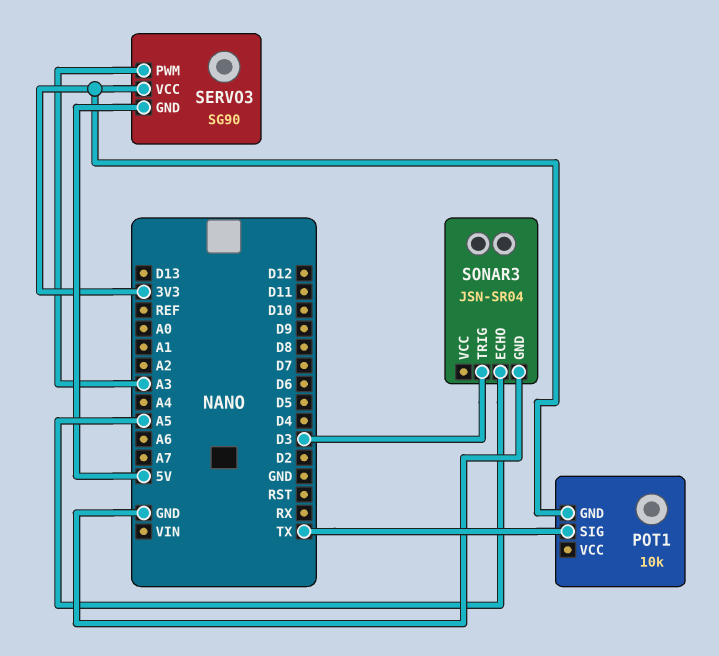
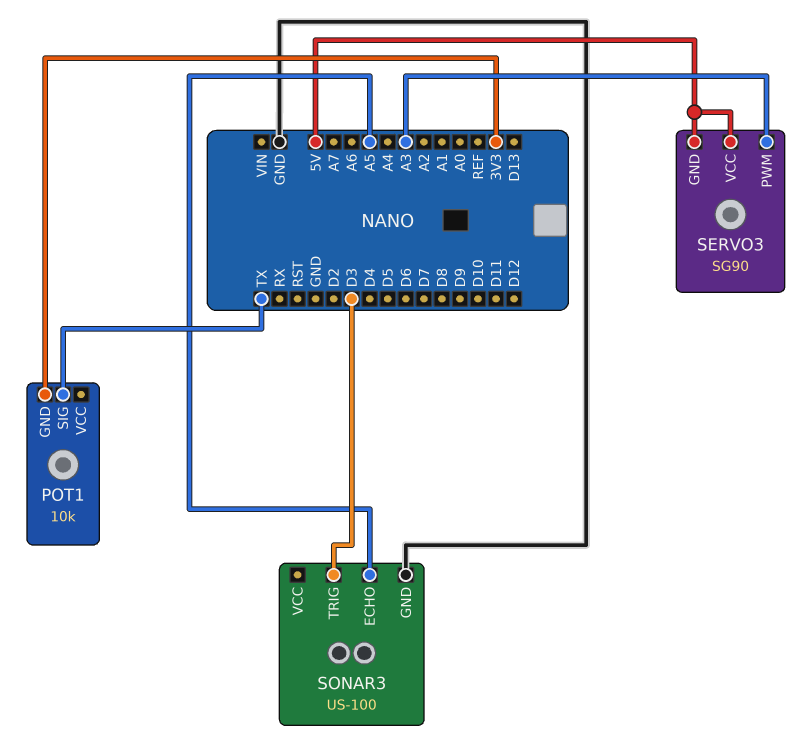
SERVO3 pin VCC: 3V3 -> 5V
SONAR3: JSN-SR04 -> US-100

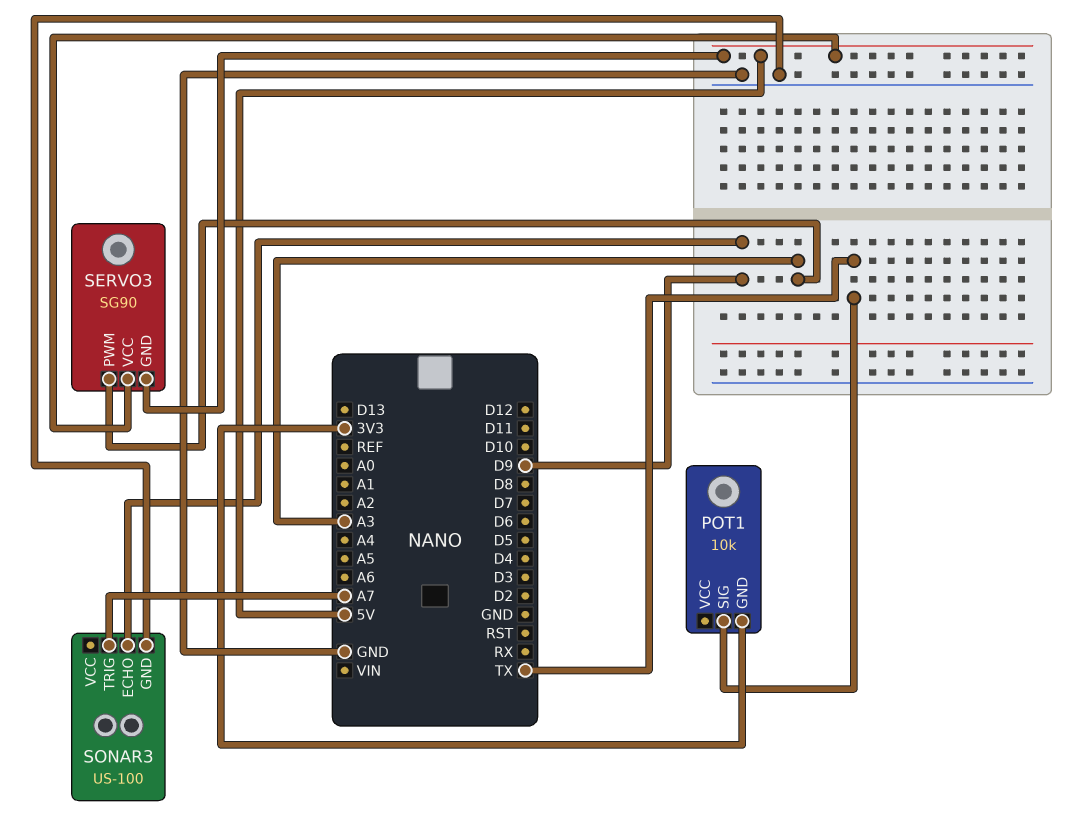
SONAR3 pin ECHO: A5 -> D9
SONAR3 pin TRIG: D3 -> A7

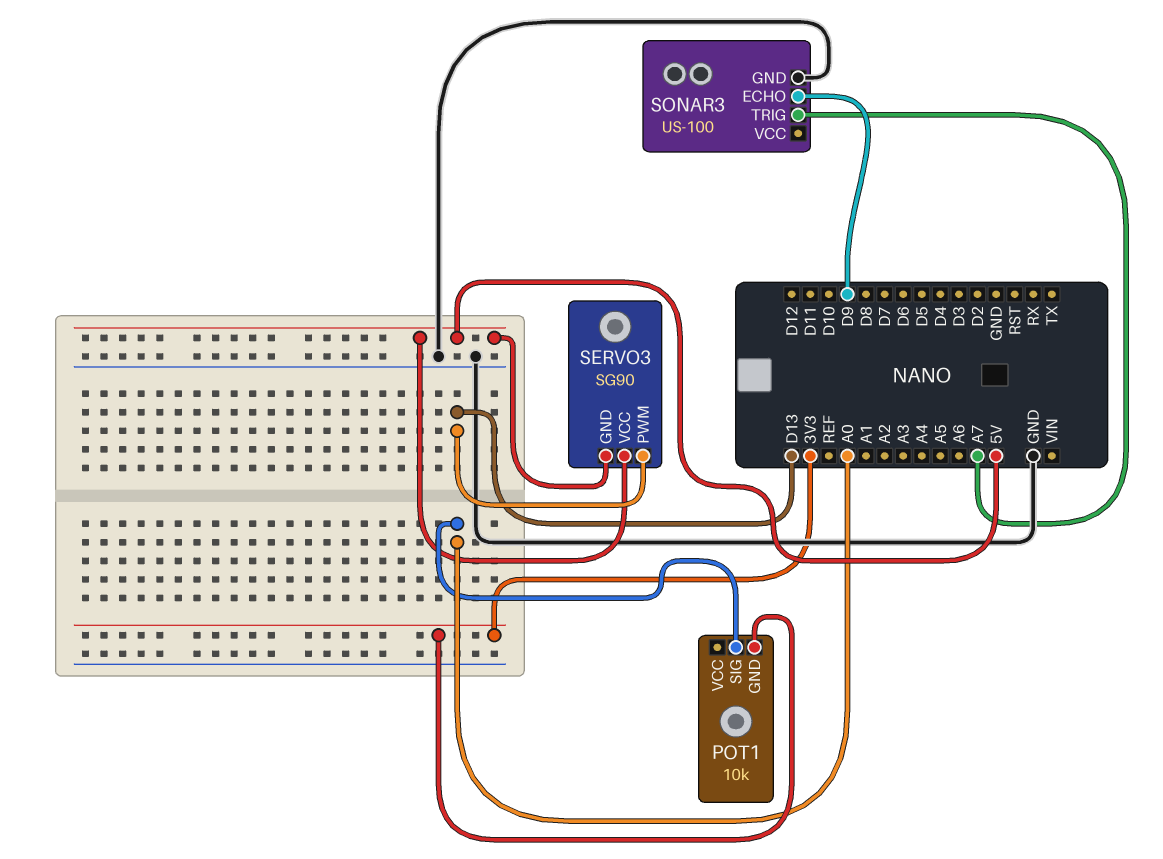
POT1 pin SIG: TX -> A0
SERVO3 pin PWM: A3 -> D13

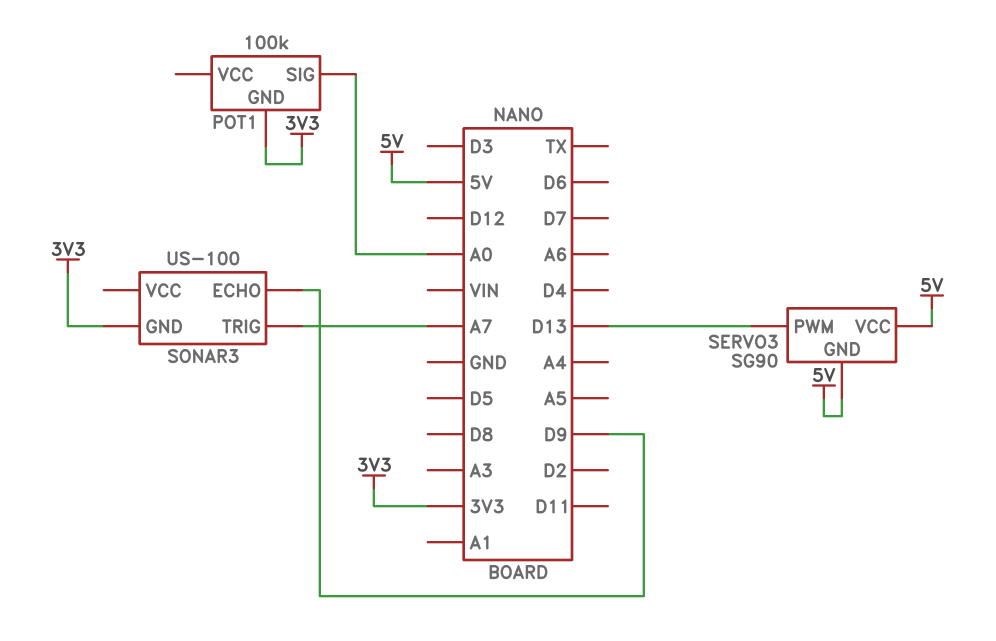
POT1: 10k -> 100k
SONAR3 pin GND: GND -> 3V3

